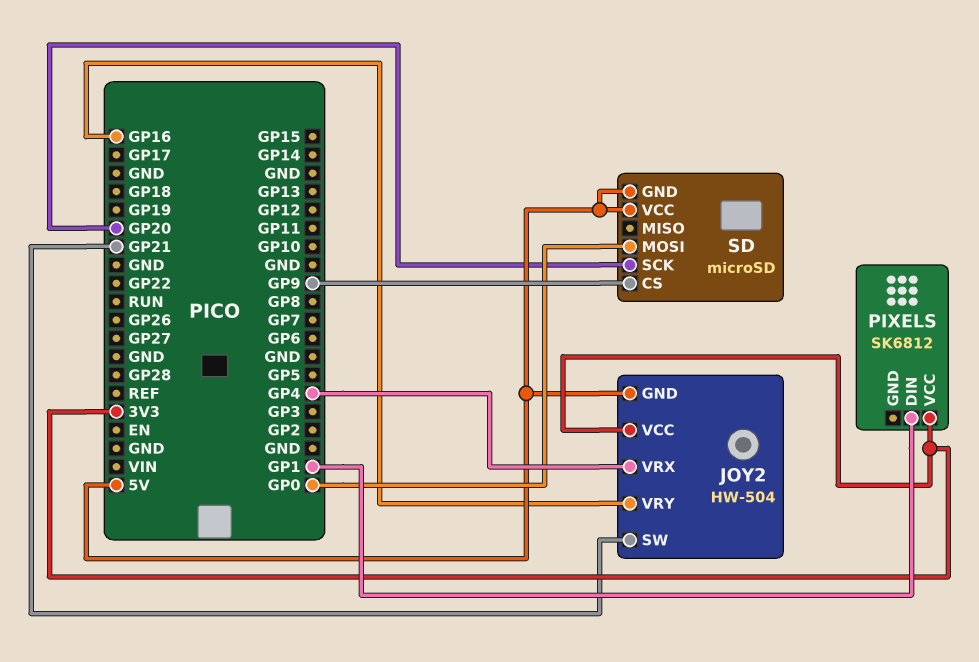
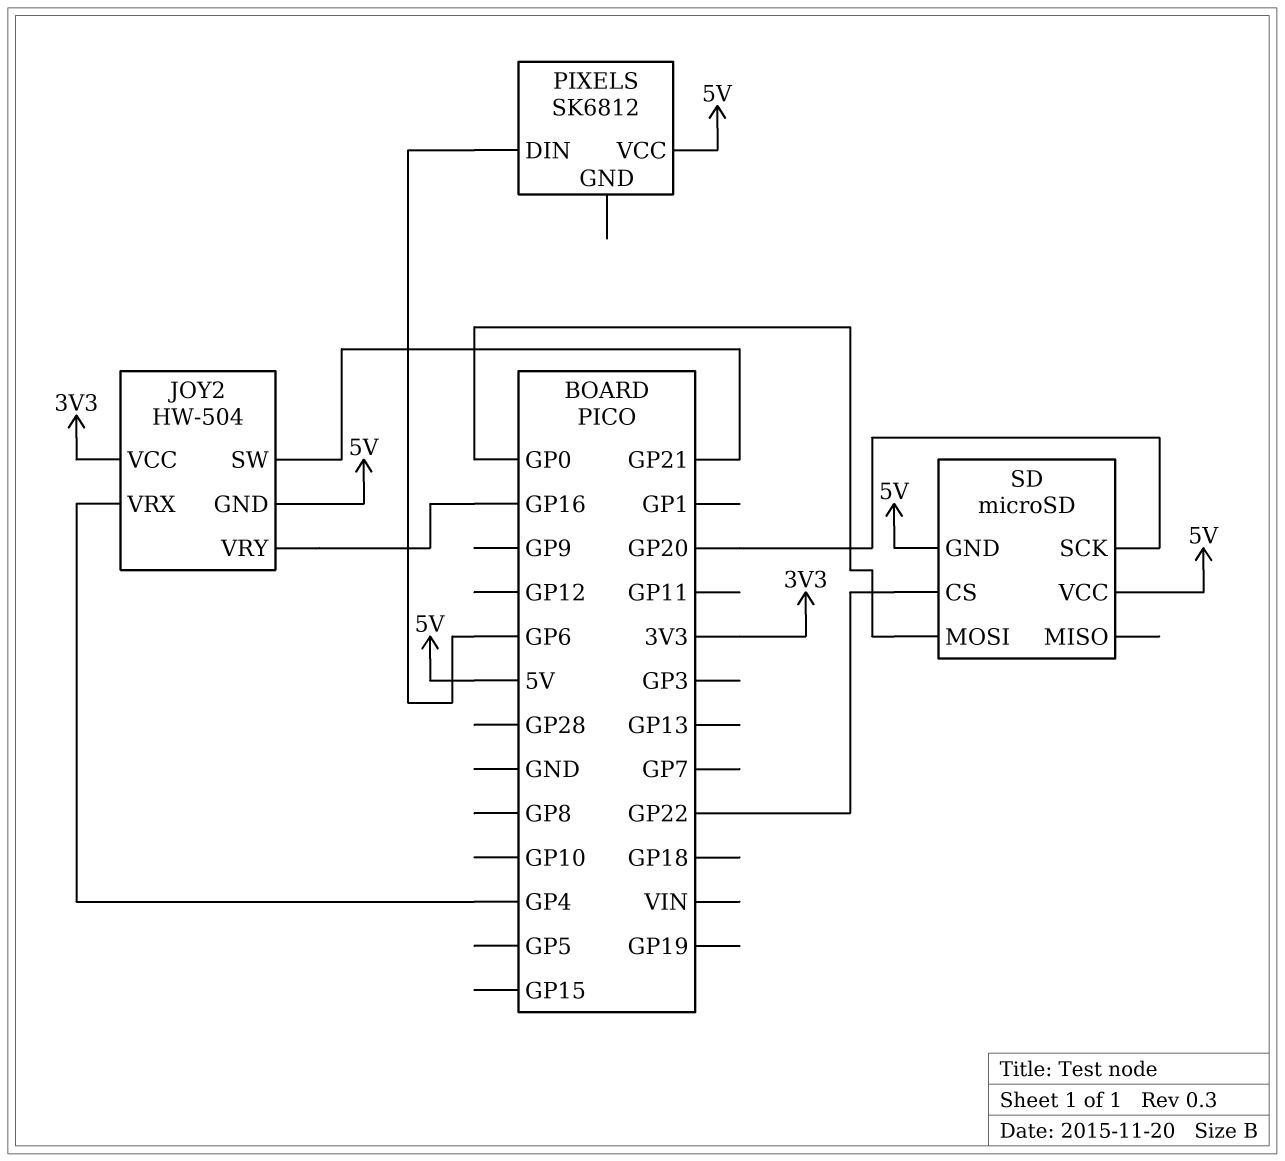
PIXELS pin DIN: GP1 -> GP6
PIXELS pin VCC: 3V3 -> 5V
SD pin CS: GP9 -> GP22

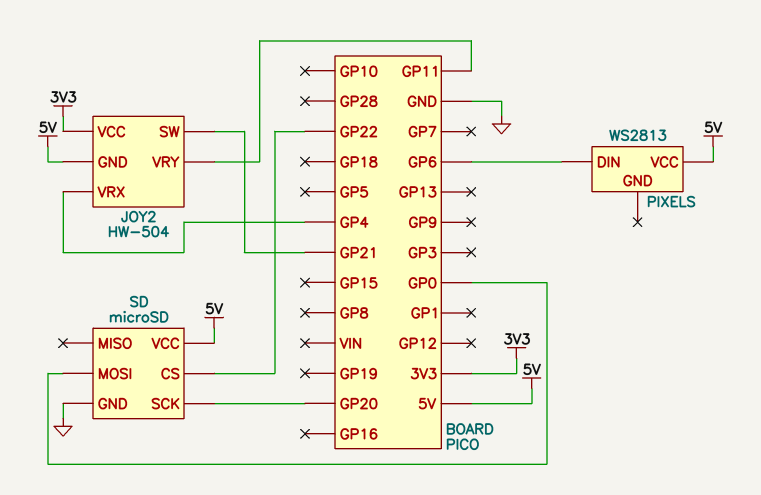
JOY2 pin VRY: GP16 -> GP11
PIXELS: SK6812 -> WS2813
SD pin GND: 5V -> GND

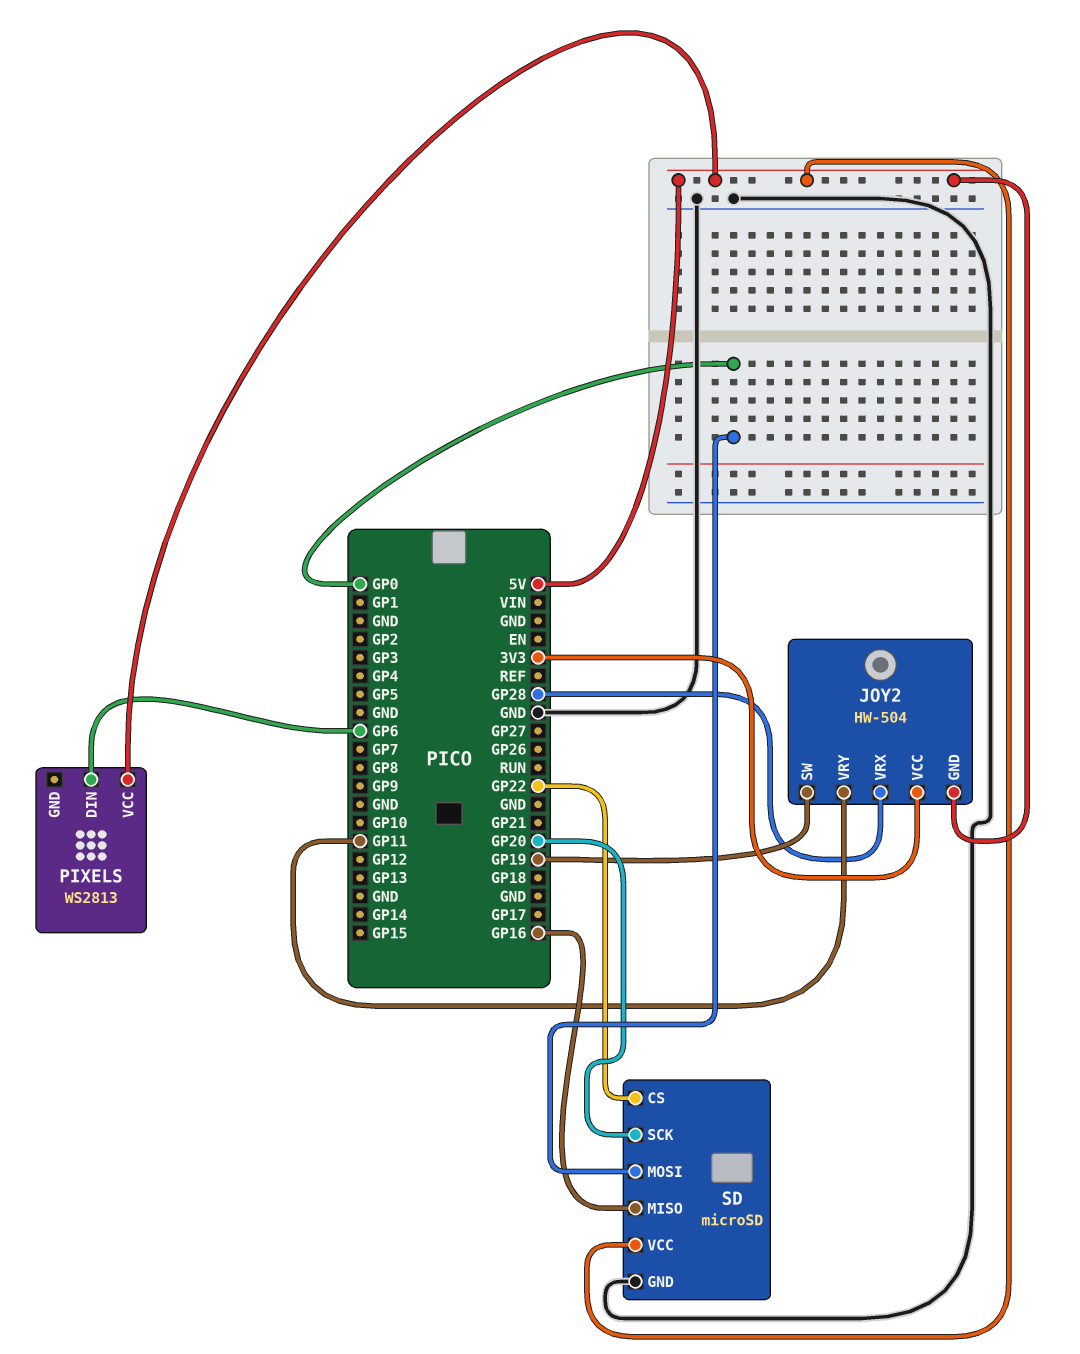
JOY2 pin SW: GP21 -> GP19
JOY2 pin VRX: GP4 -> GP28
SD pin MISO: none -> GP16

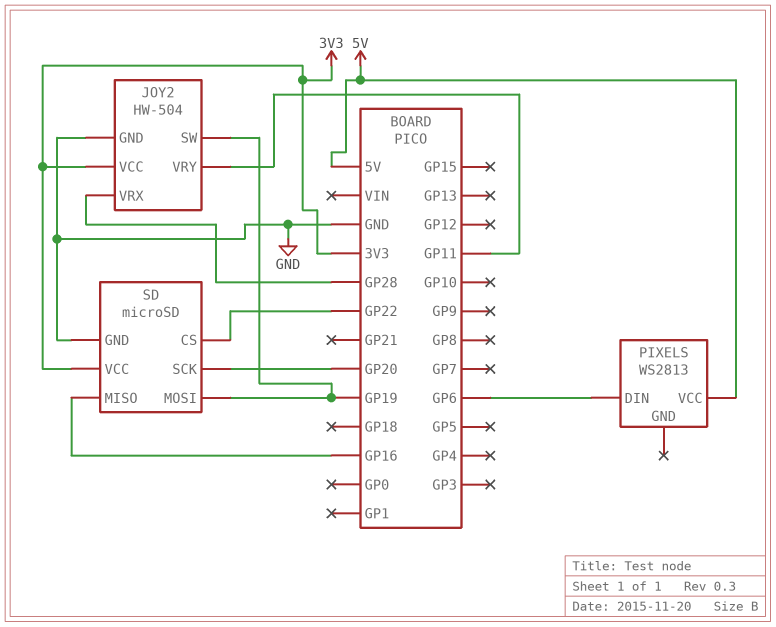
JOY2 pin GND: 5V -> GND
SD pin MOSI: GP0 -> GP19
SD pin VCC: 5V -> 3V3

